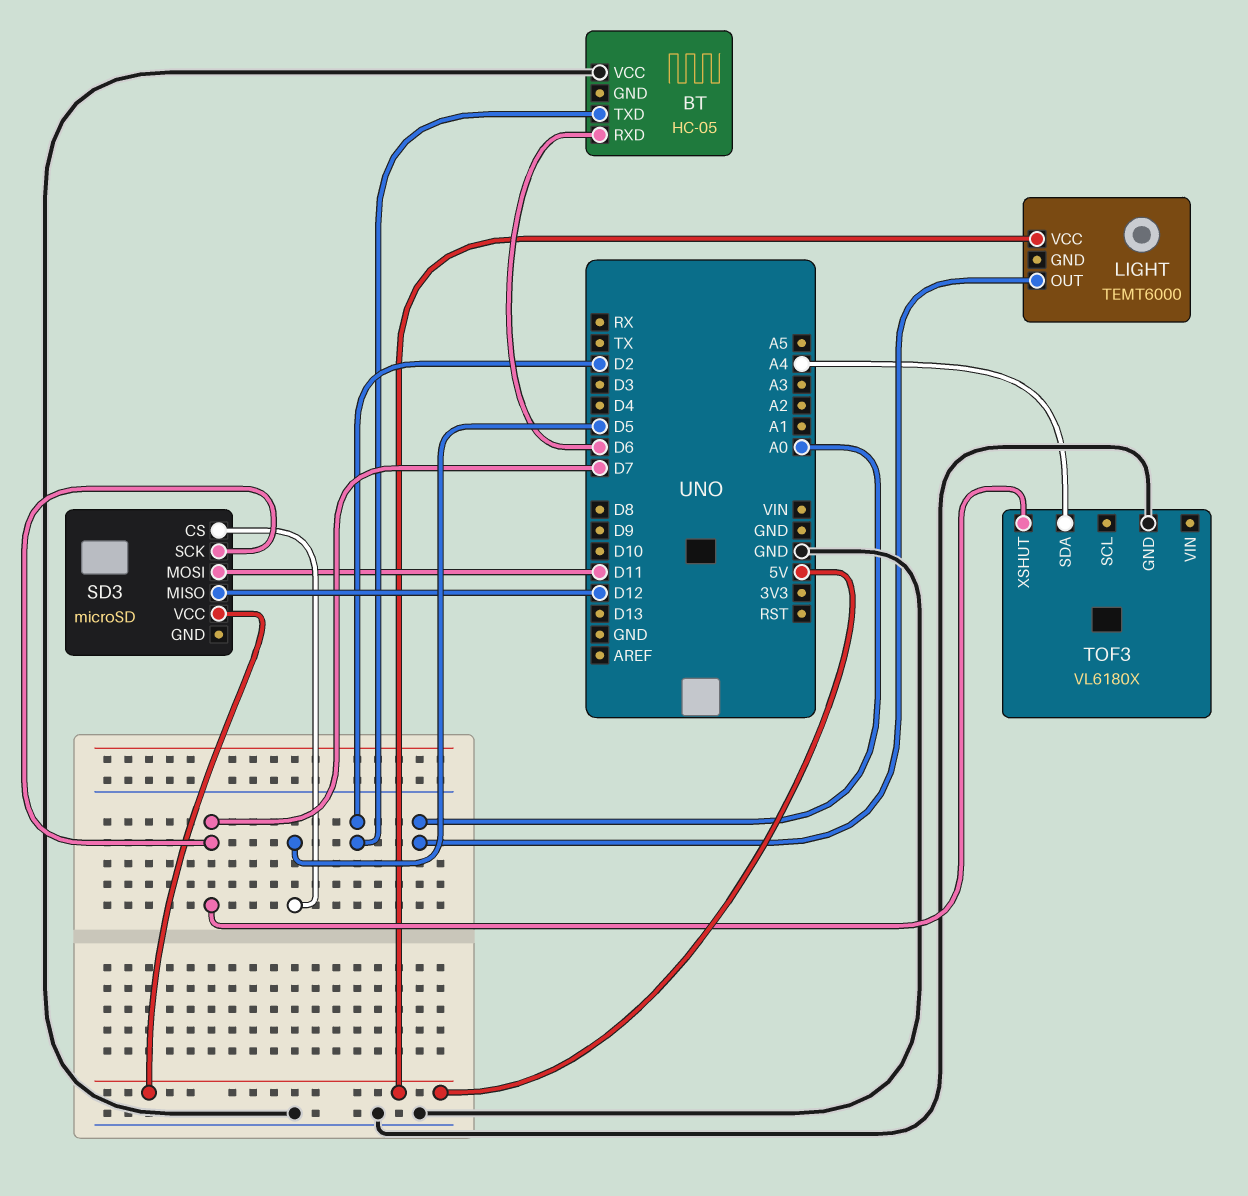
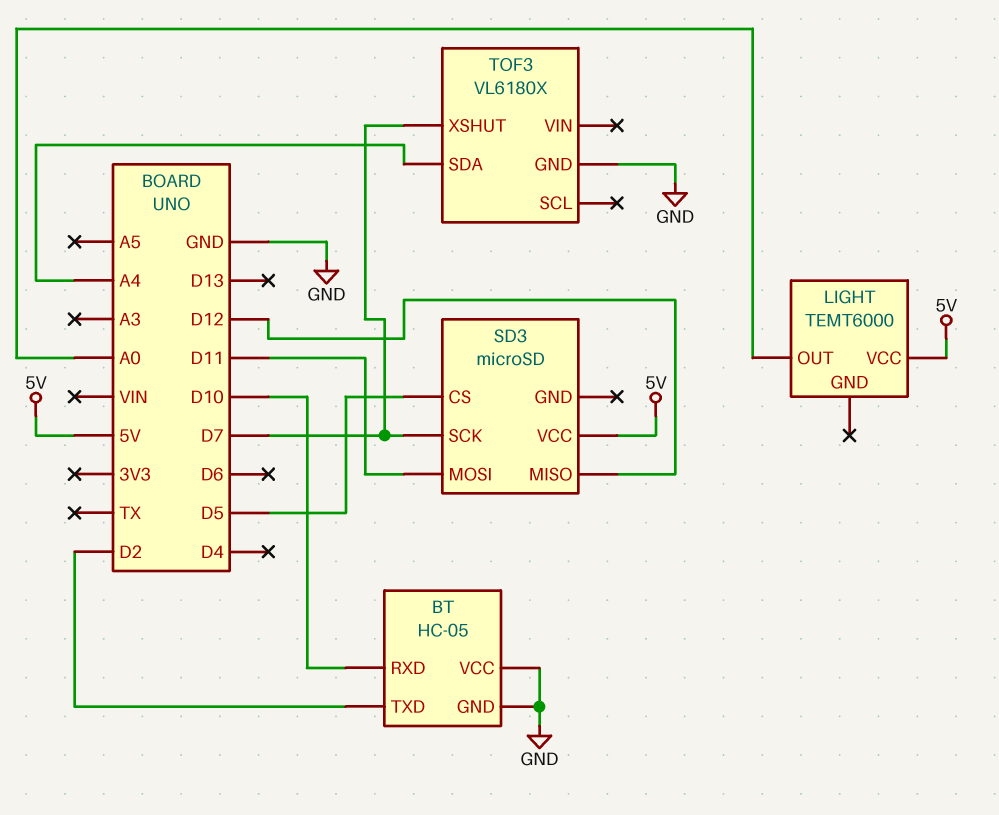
BT pin GND: none -> GND
BT pin RXD: D6 -> D10

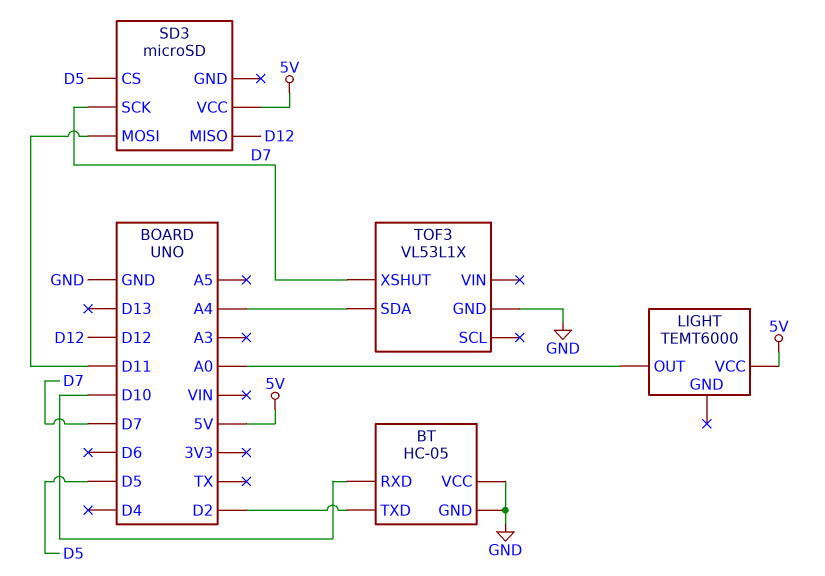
TOF3: VL6180X -> VL53L1X

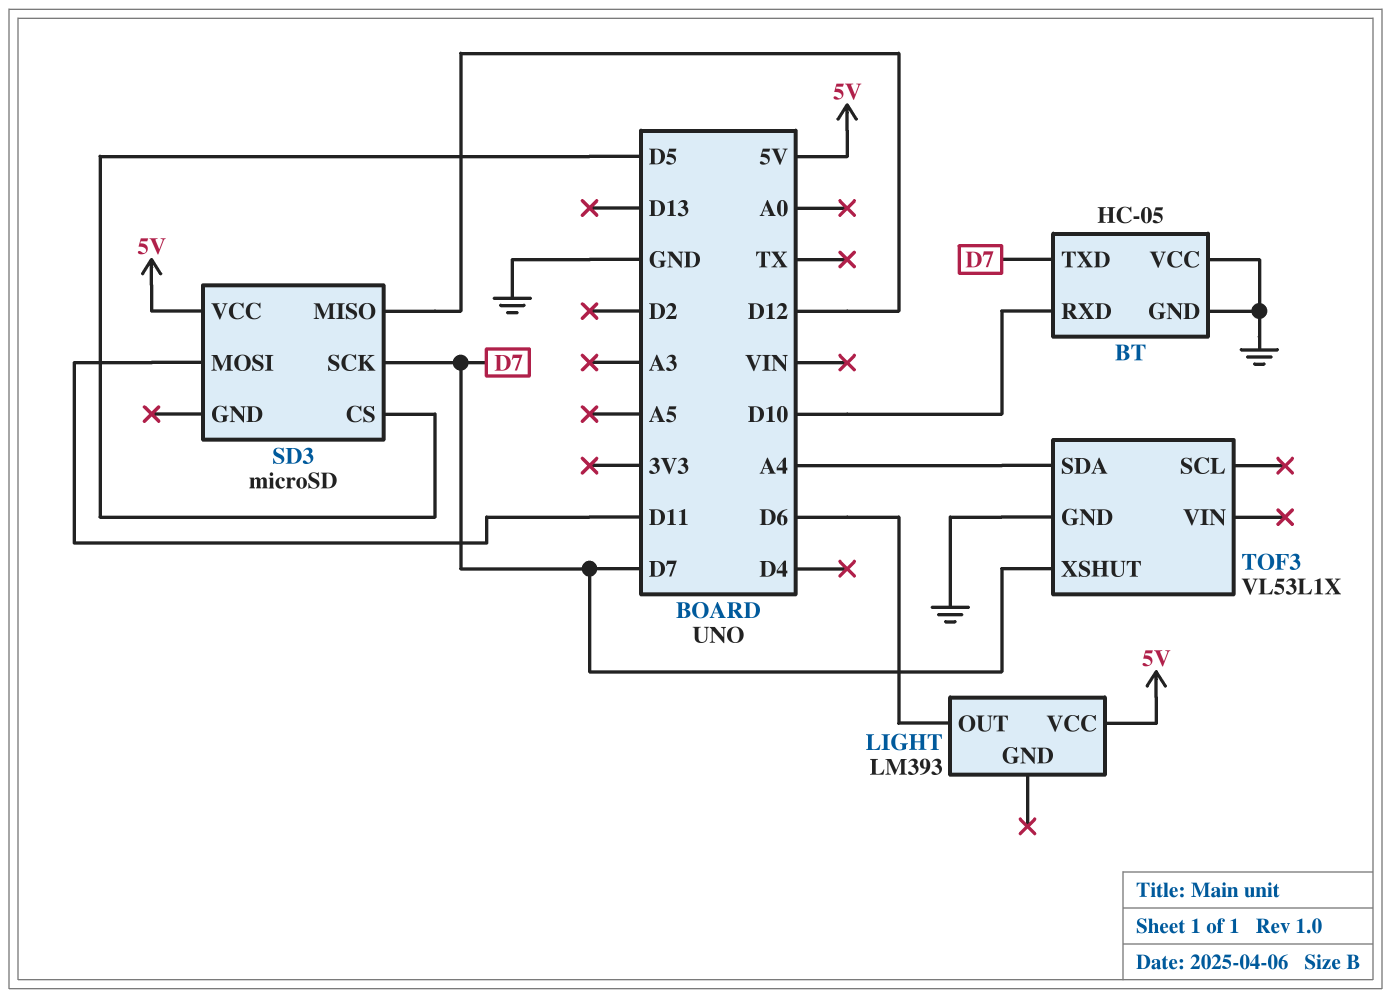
BT pin TXD: D2 -> D7
LIGHT: TEMT6000 -> LM393
LIGHT pin OUT: A0 -> D6

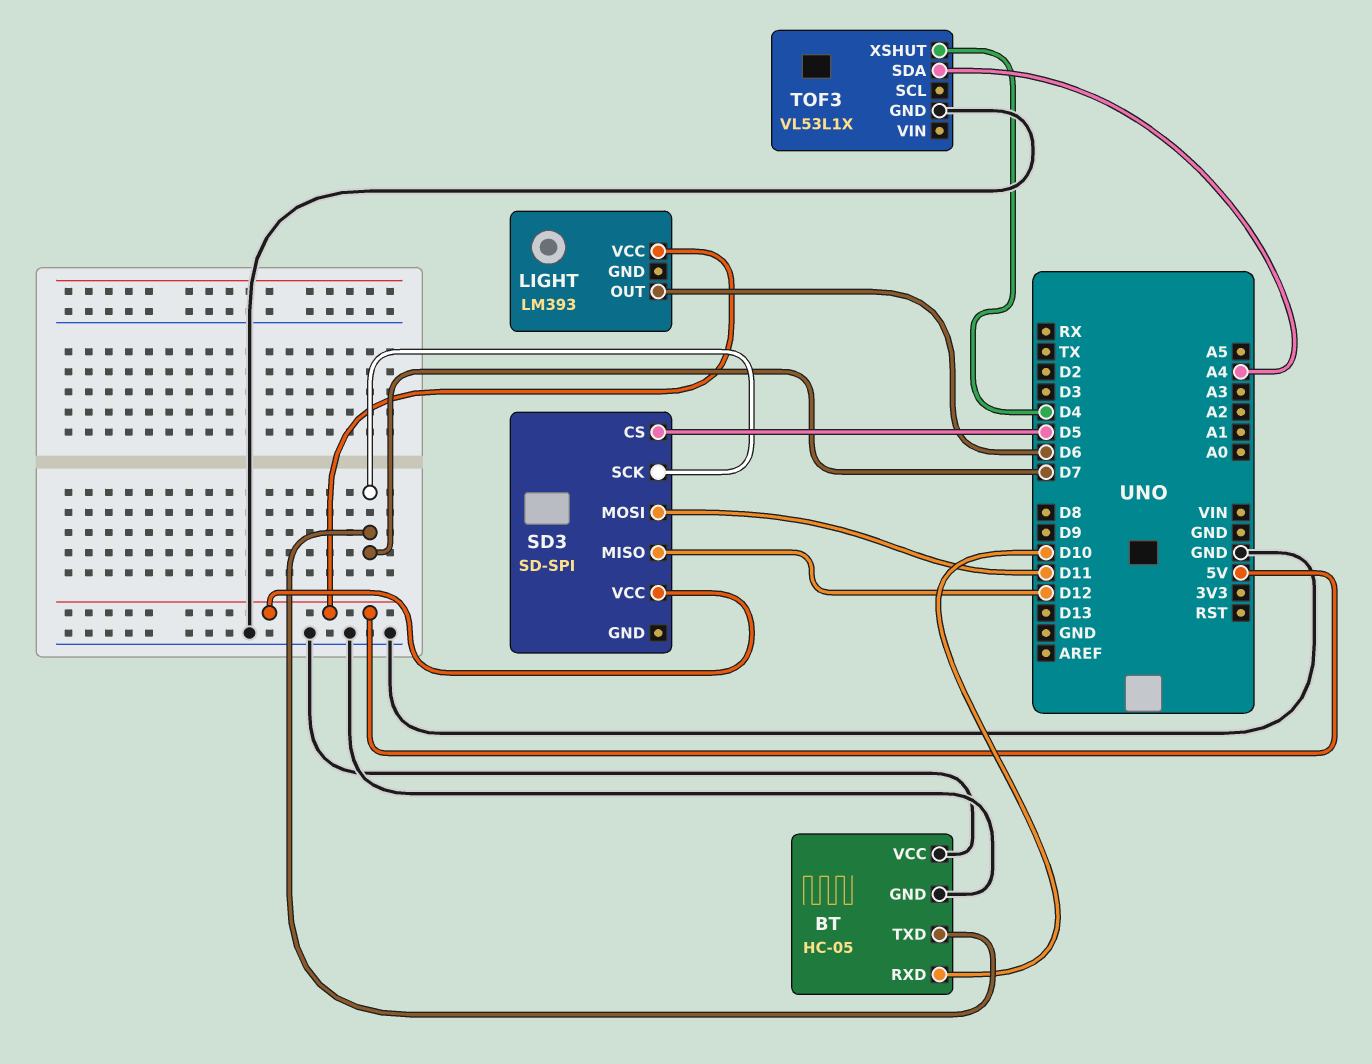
SD3: microSD -> SD-SPI
TOF3 pin XSHUT: D7 -> D4

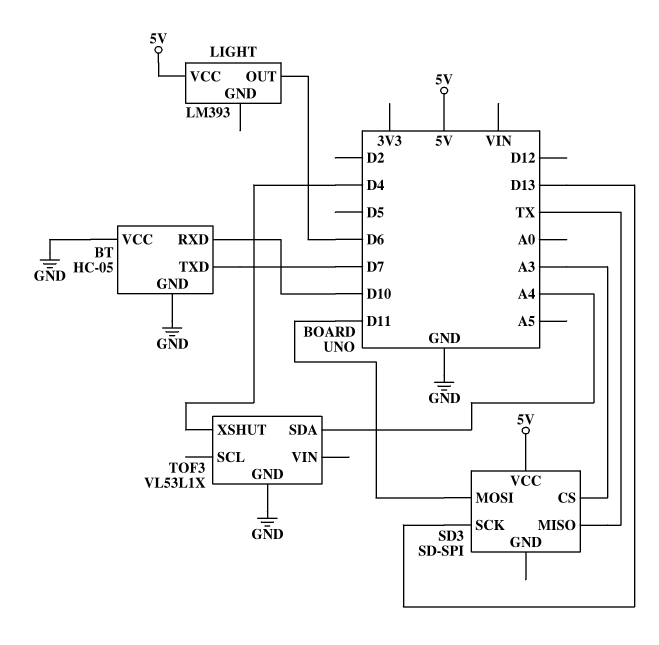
SD3 pin CS: D5 -> A3
SD3 pin MISO: D12 -> TX
SD3 pin SCK: D7 -> D13

